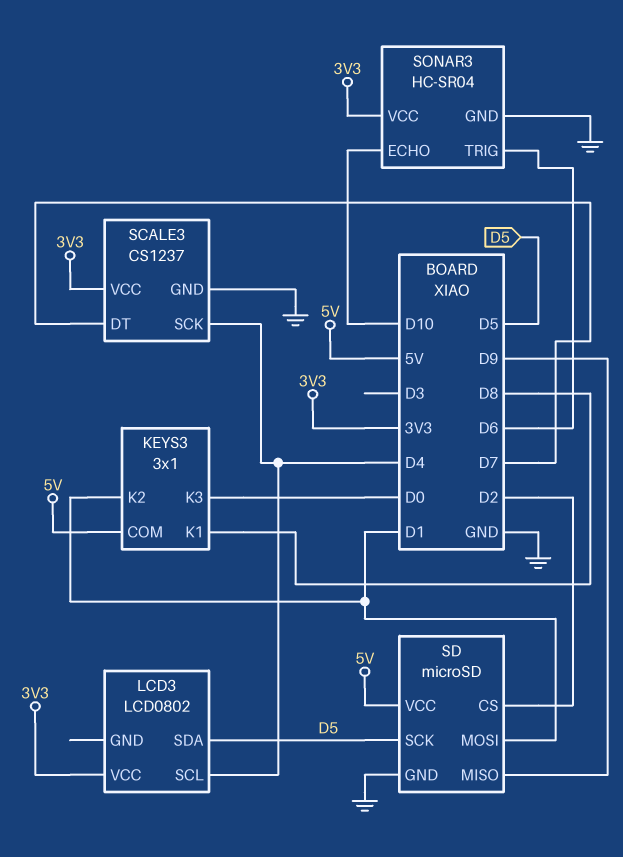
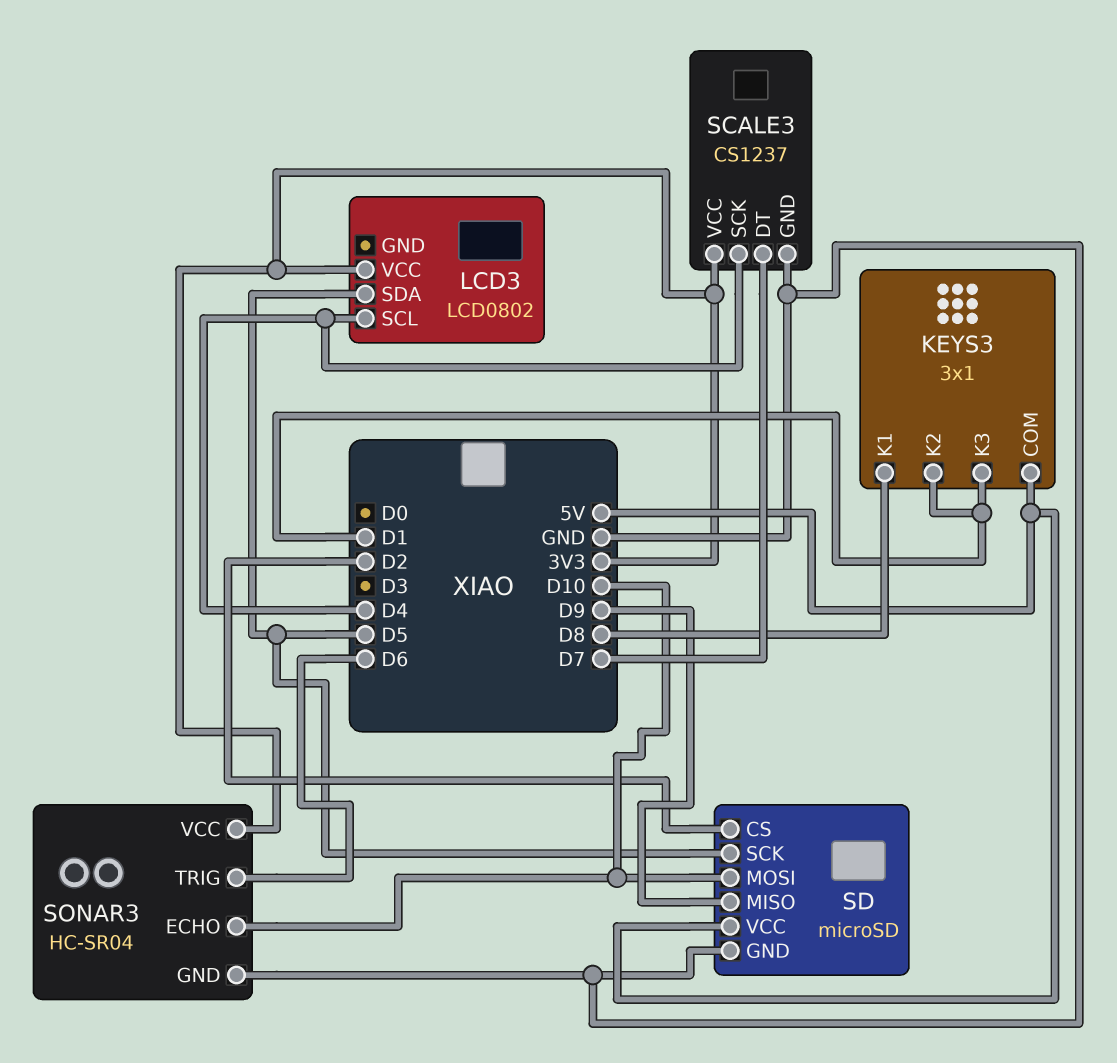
KEYS3 pin K3: D0 -> D1
SD pin MOSI: D1 -> D10

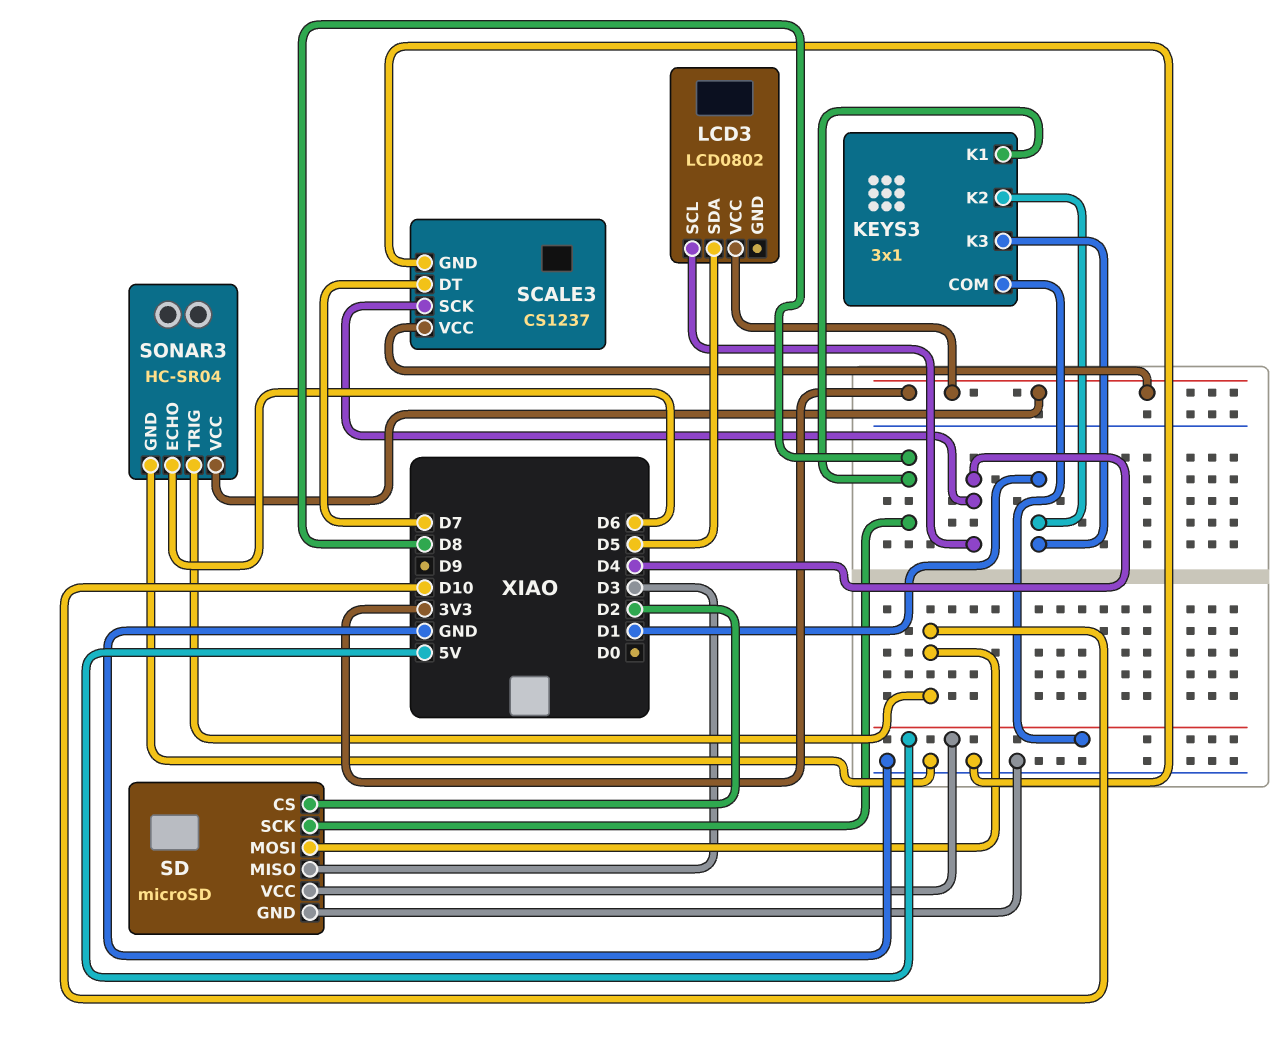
SD pin MISO: D9 -> D3
SD pin SCK: D5 -> D8
SONAR3 pin ECHO: D10 -> D6
SONAR3 pin TRIG: D6 -> D10

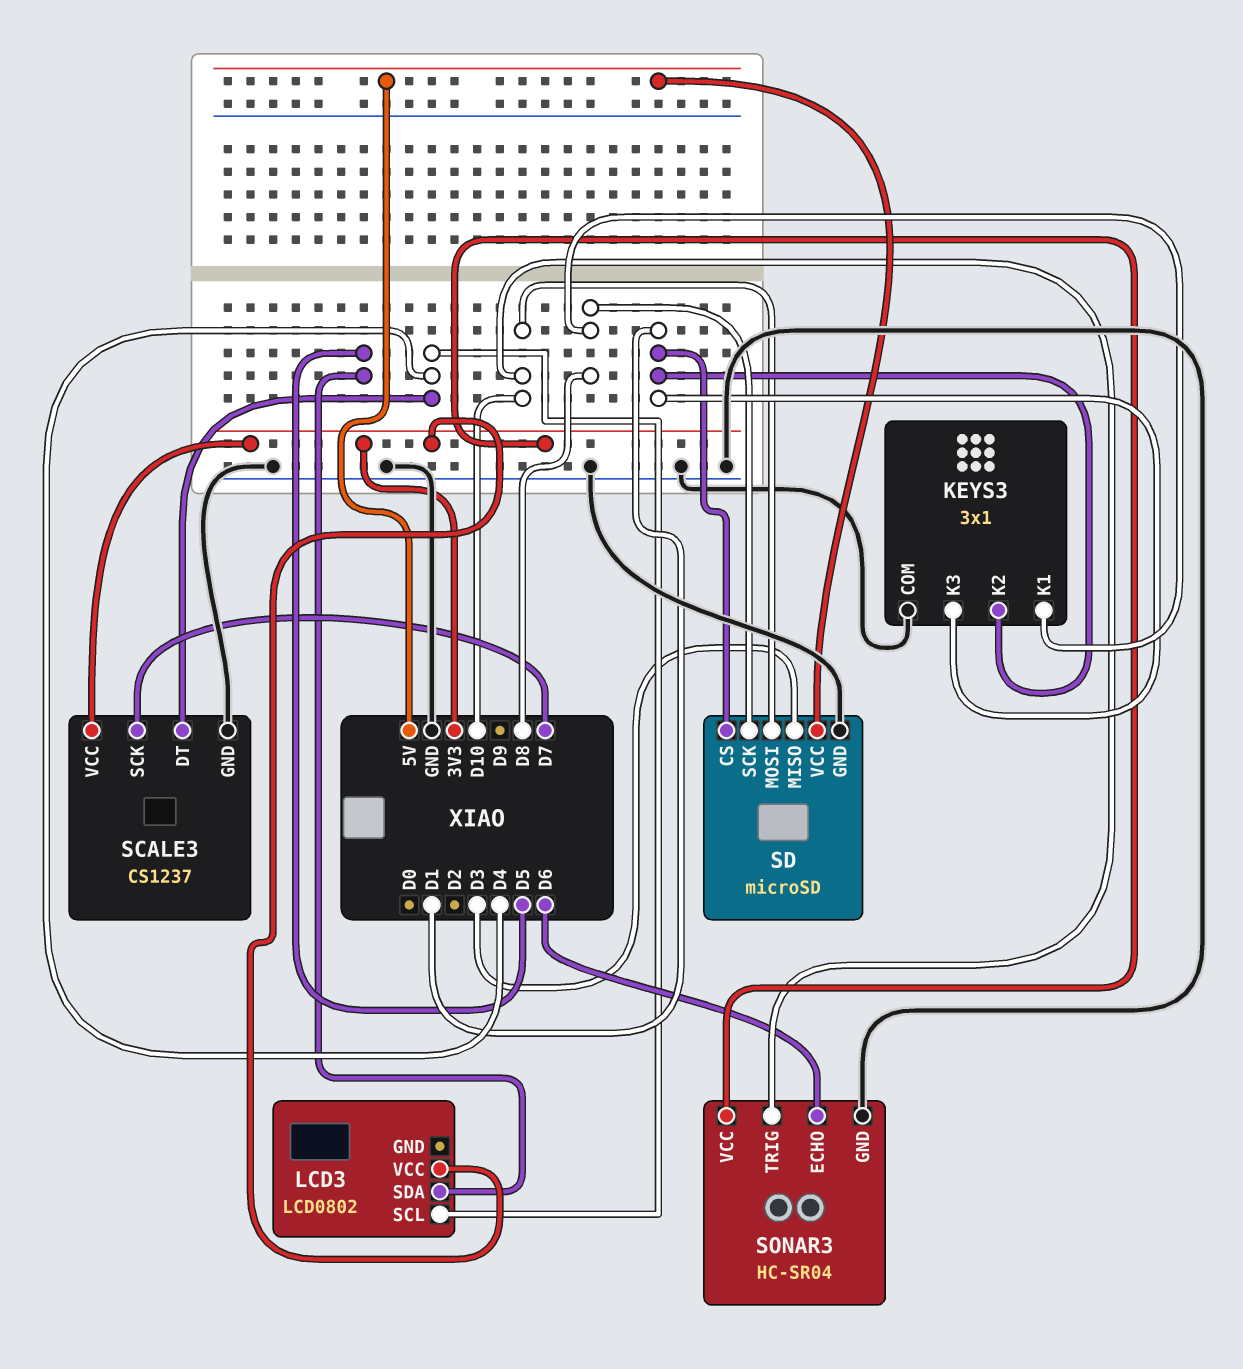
KEYS3 pin COM: 5V -> GND
SCALE3 pin DT: D7 -> D4
SCALE3 pin SCK: D4 -> D7
SD pin CS: D2 -> D1

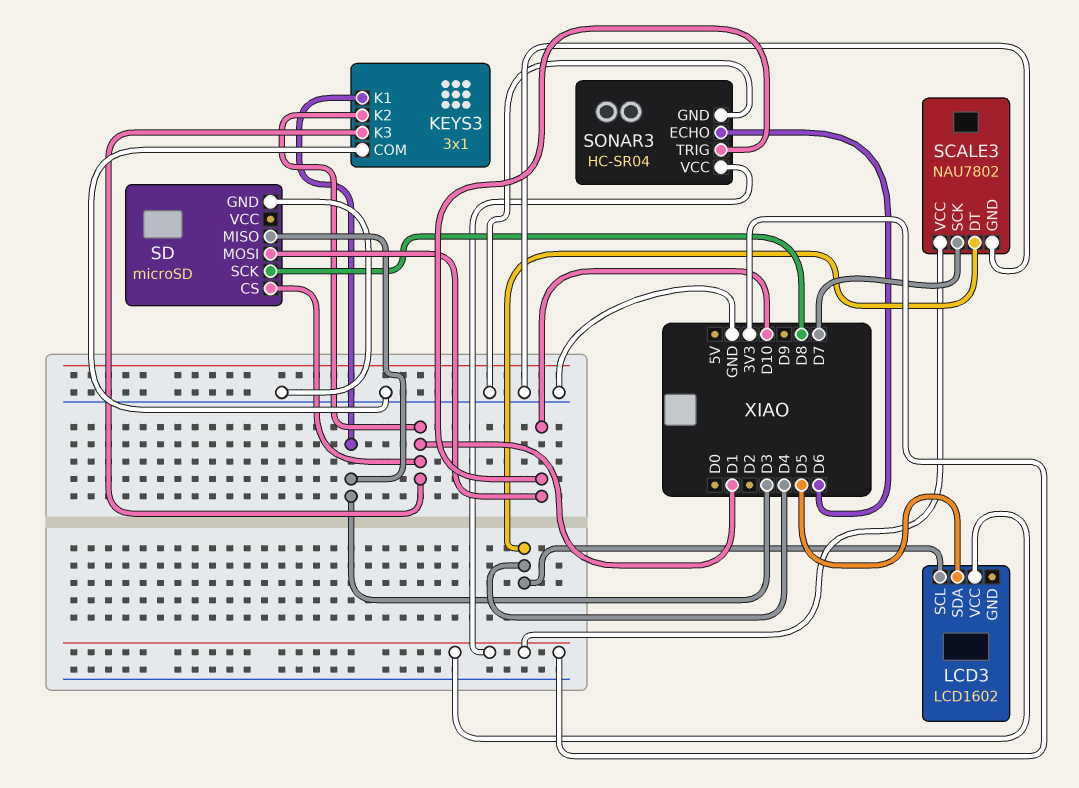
KEYS3 pin K1: D8 -> D3
LCD3: LCD0802 -> LCD1602
SCALE3: CS1237 -> NAU7802
SD pin VCC: 5V -> none

